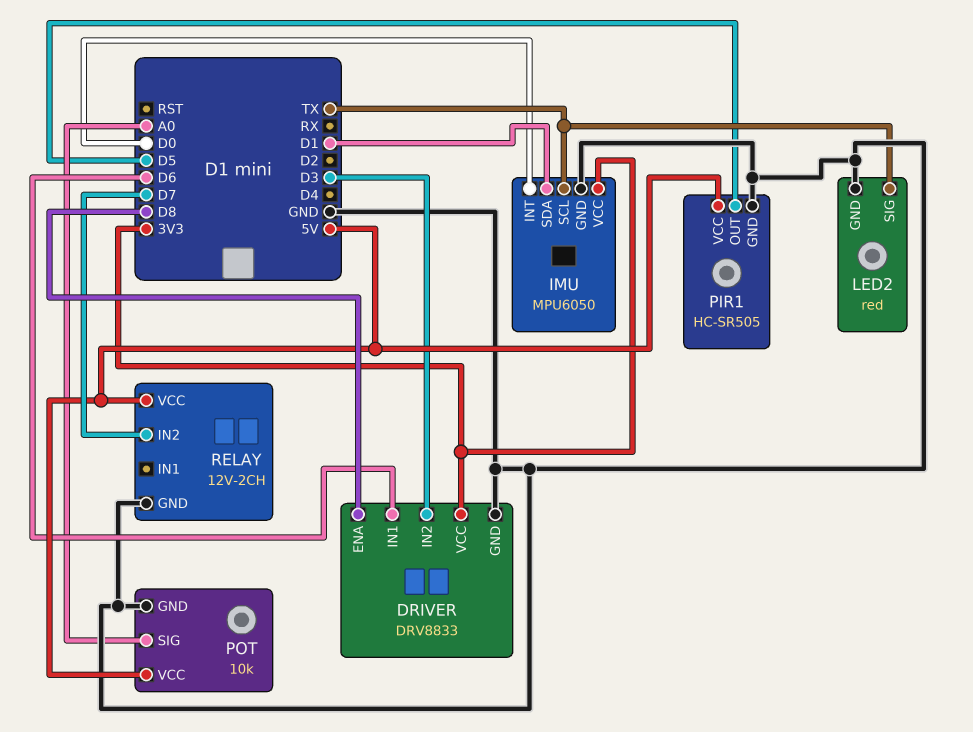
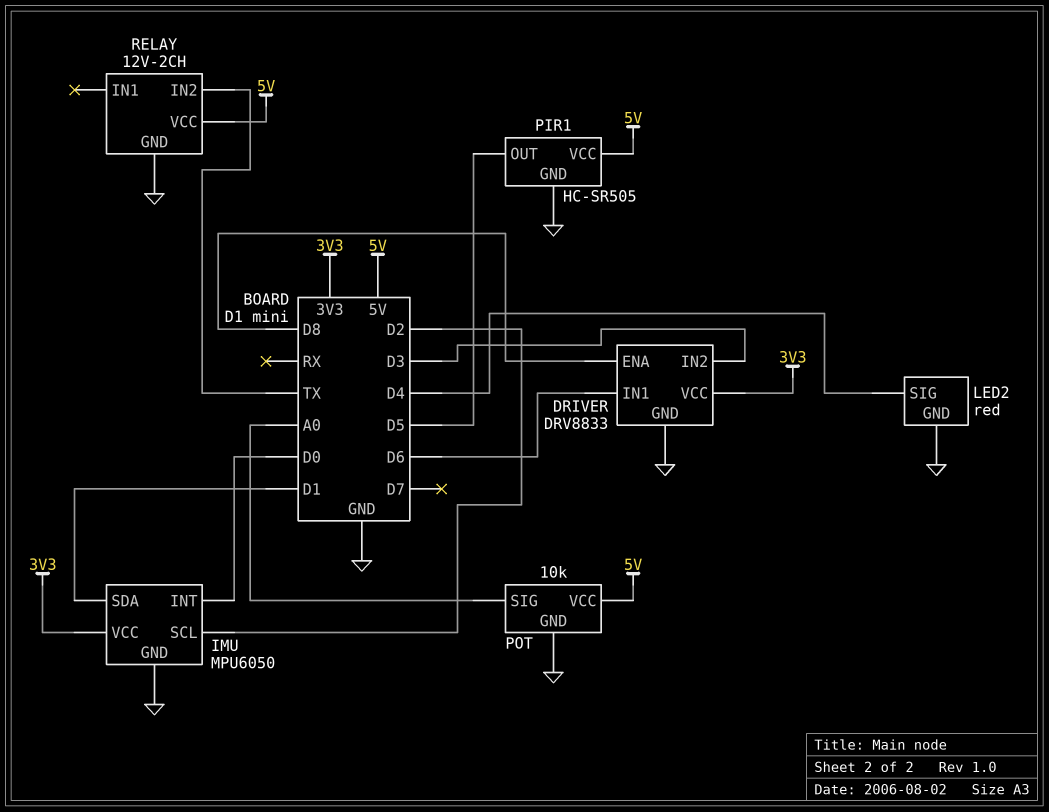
IMU pin SCL: TX -> D2
LED2 pin SIG: TX -> D4
RELAY pin IN2: D7 -> TX

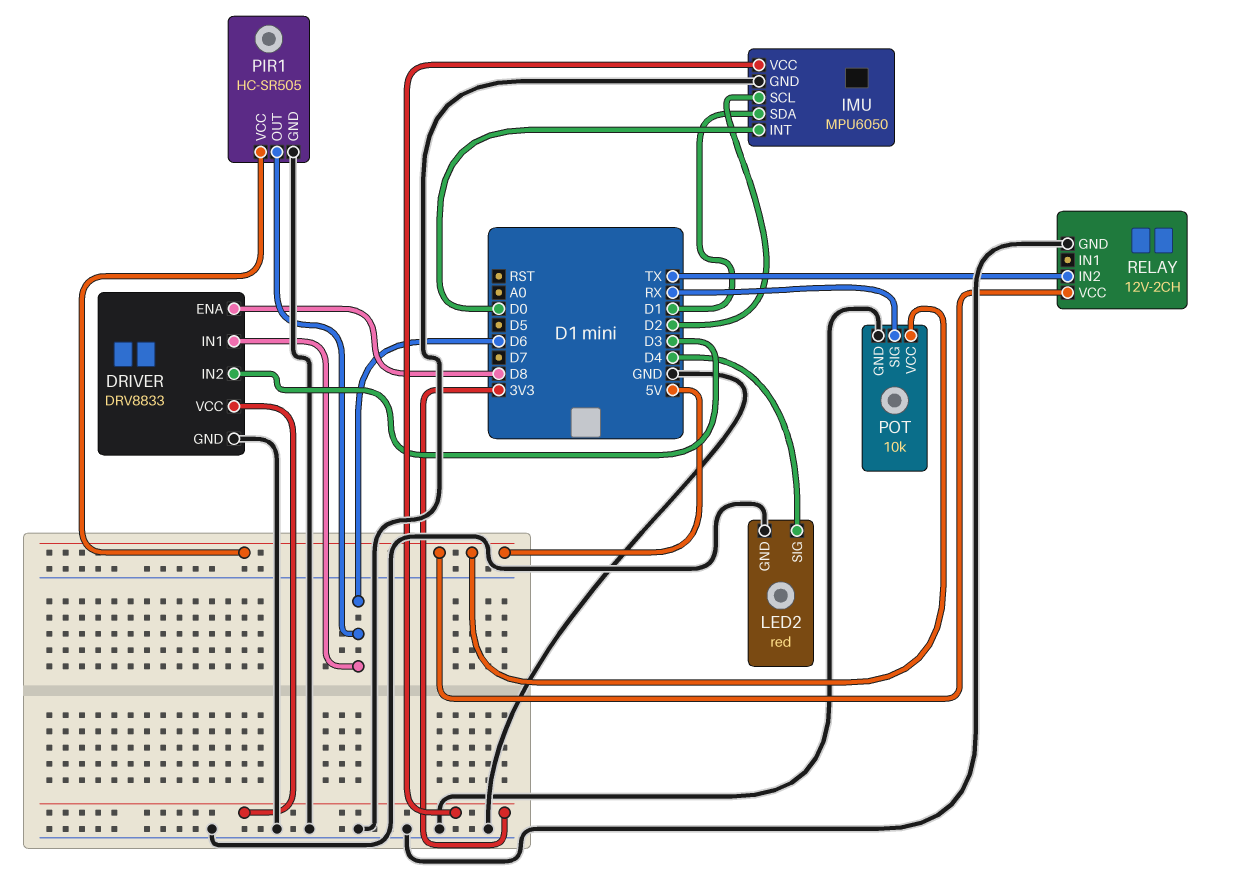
PIR1 pin OUT: D5 -> D6
POT pin SIG: A0 -> RX

